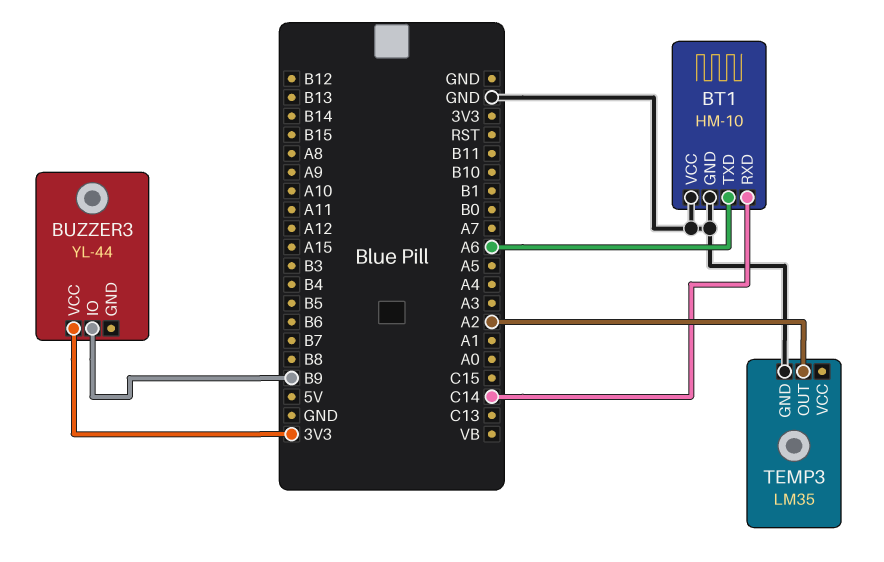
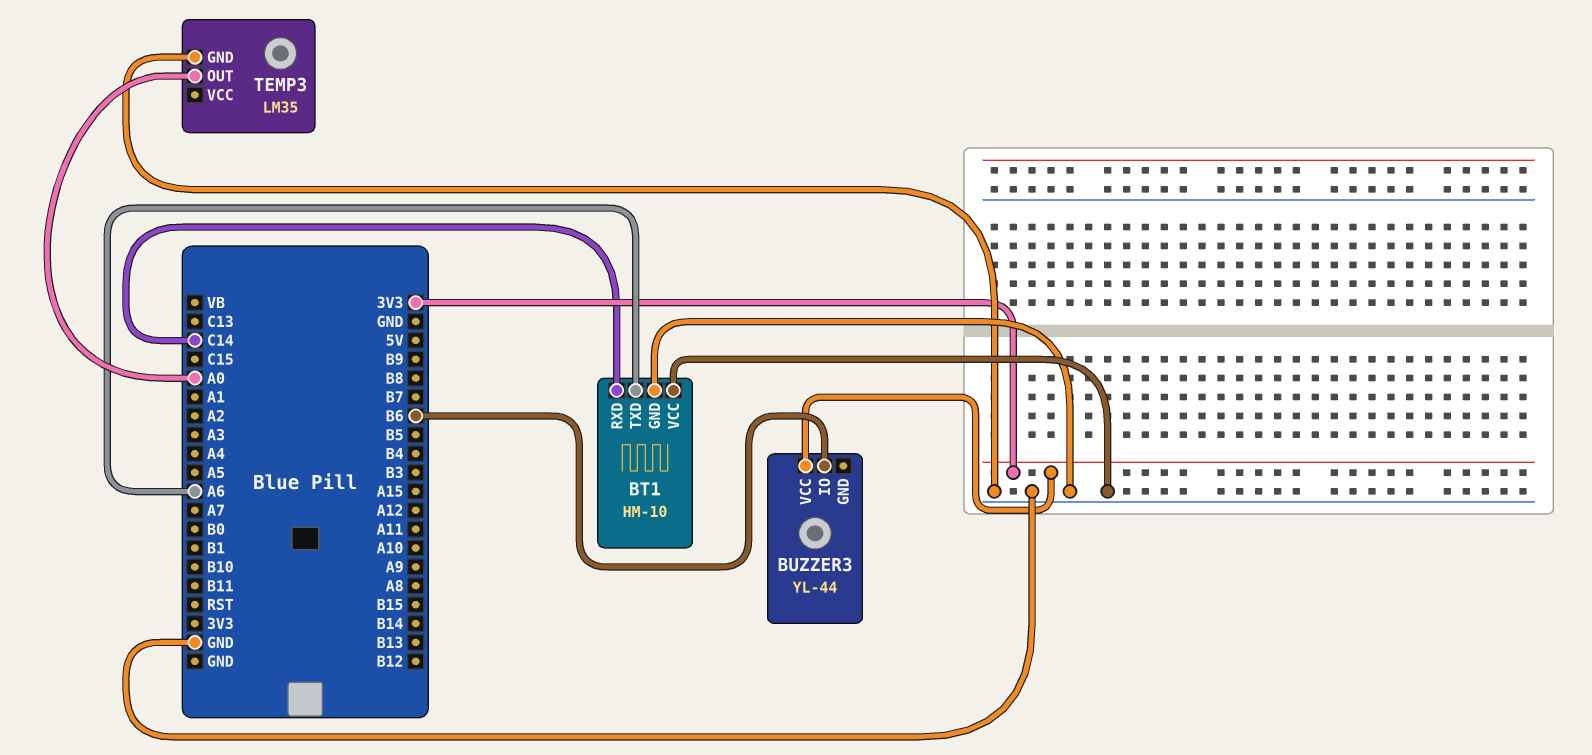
BUZZER3 pin IO: B9 -> B6
TEMP3 pin OUT: A2 -> A0

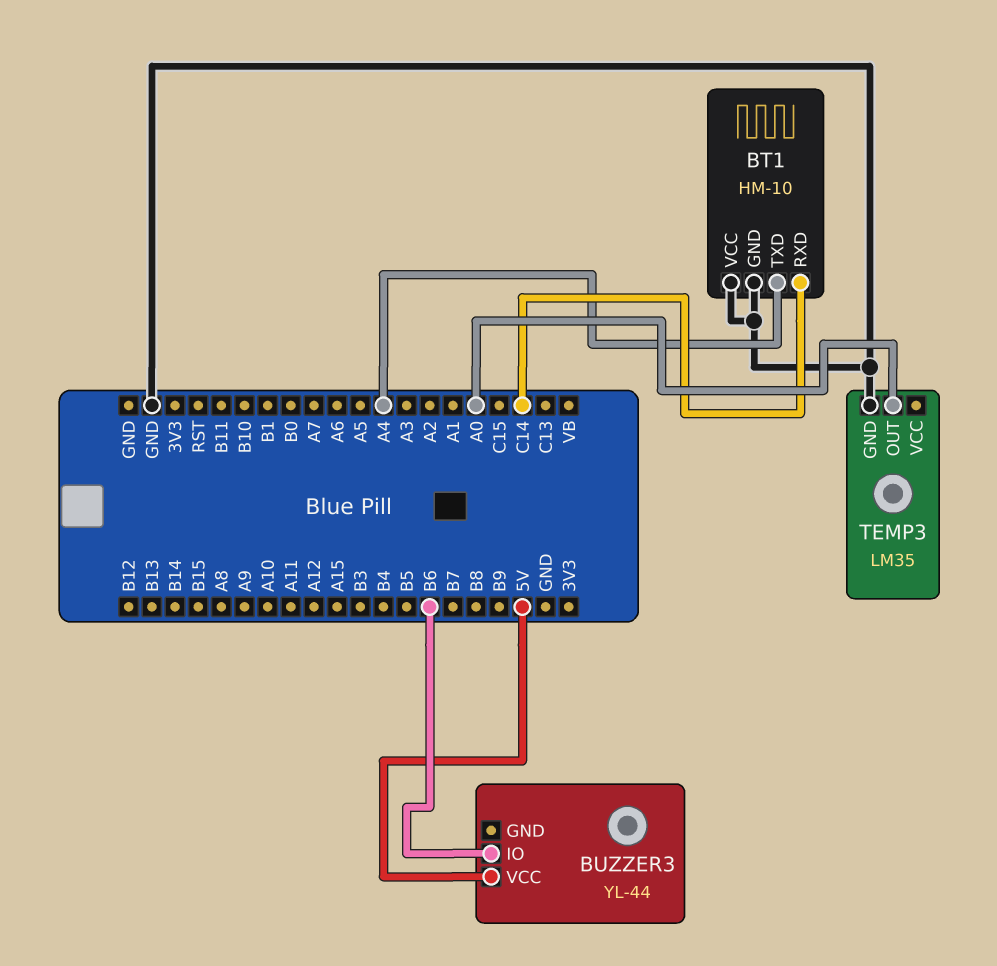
BT1 pin TXD: A6 -> A4
BUZZER3 pin VCC: 3V3 -> 5V

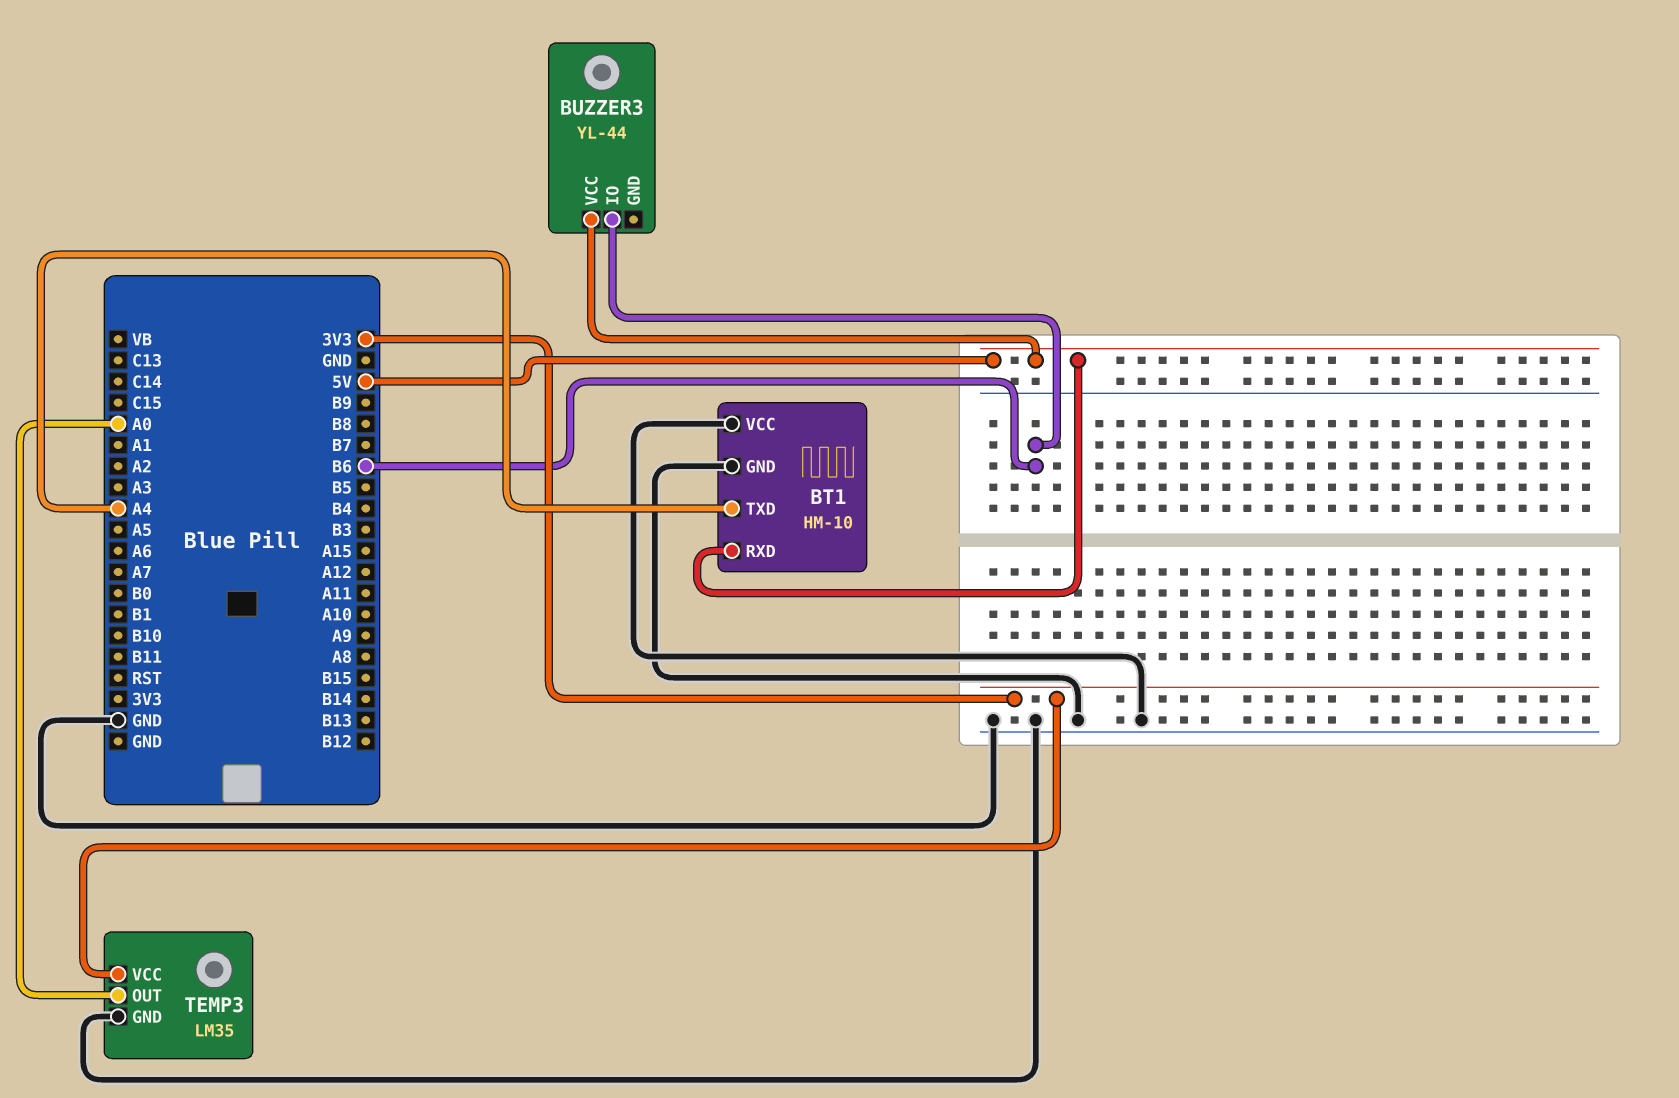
BT1 pin RXD: C14 -> 5V
TEMP3 pin VCC: none -> 3V3

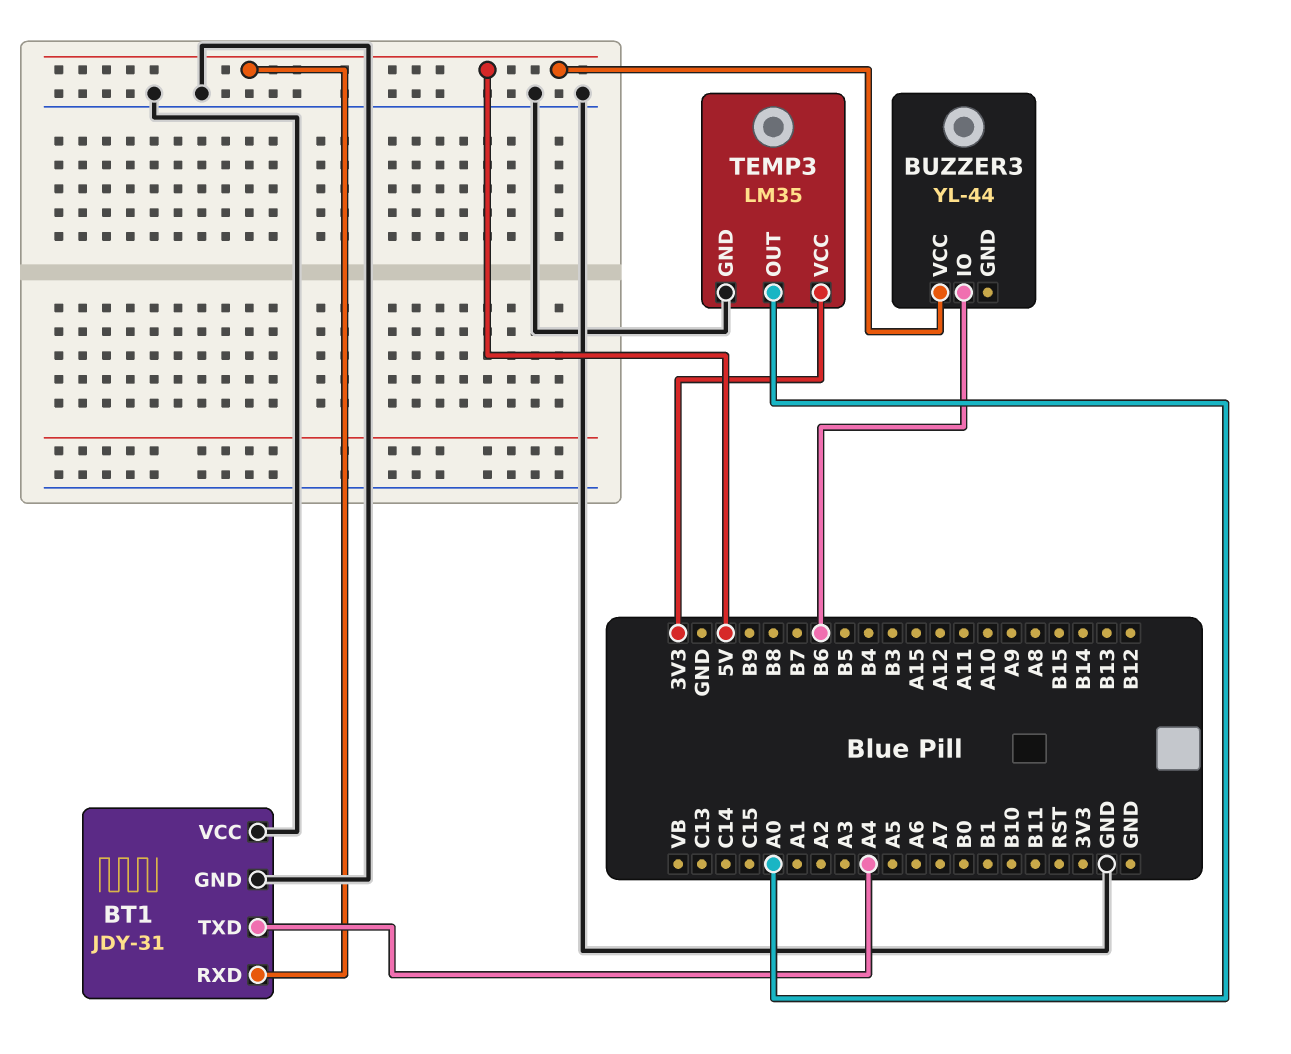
BT1: HM-10 -> JDY-31

